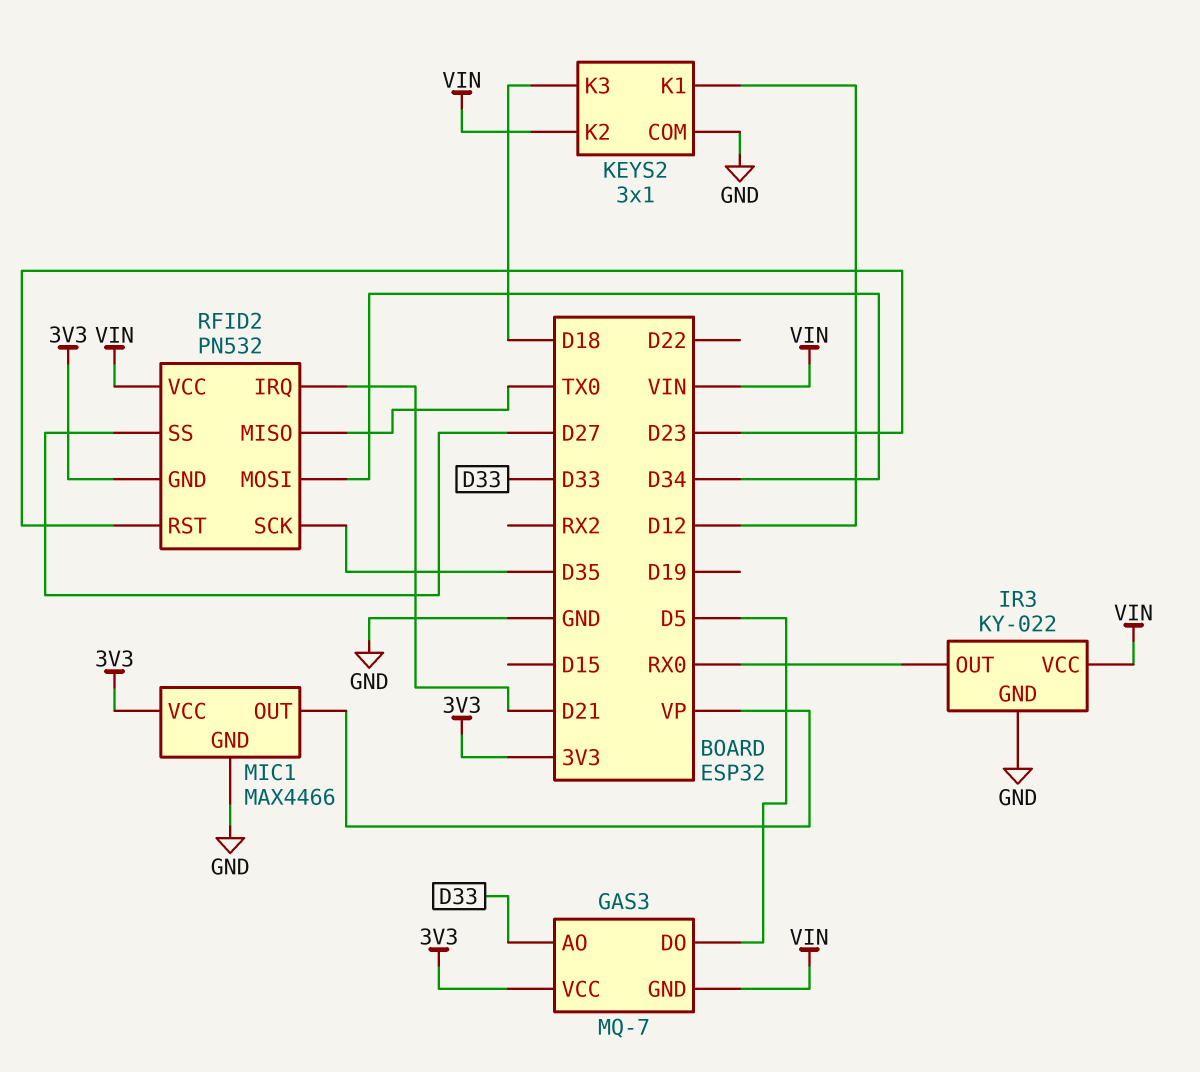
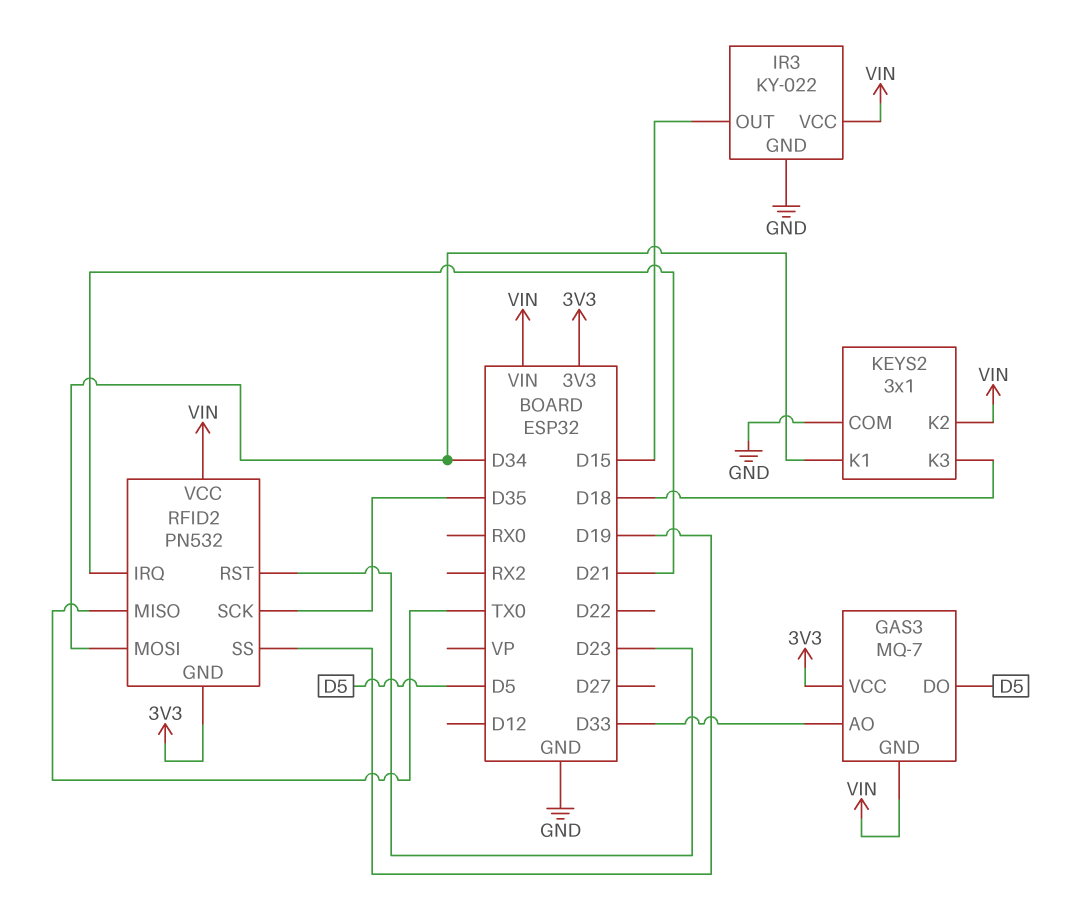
IR3 pin OUT: RX0 -> D15
KEYS2 pin K1: D12 -> D34
MIC1: MAX4466 -> none
MIC1 pin GND: GND -> none
MIC1 pin OUT: VP -> none
MIC1 pin VCC: 3V3 -> none
RFID2 pin SS: D27 -> D19

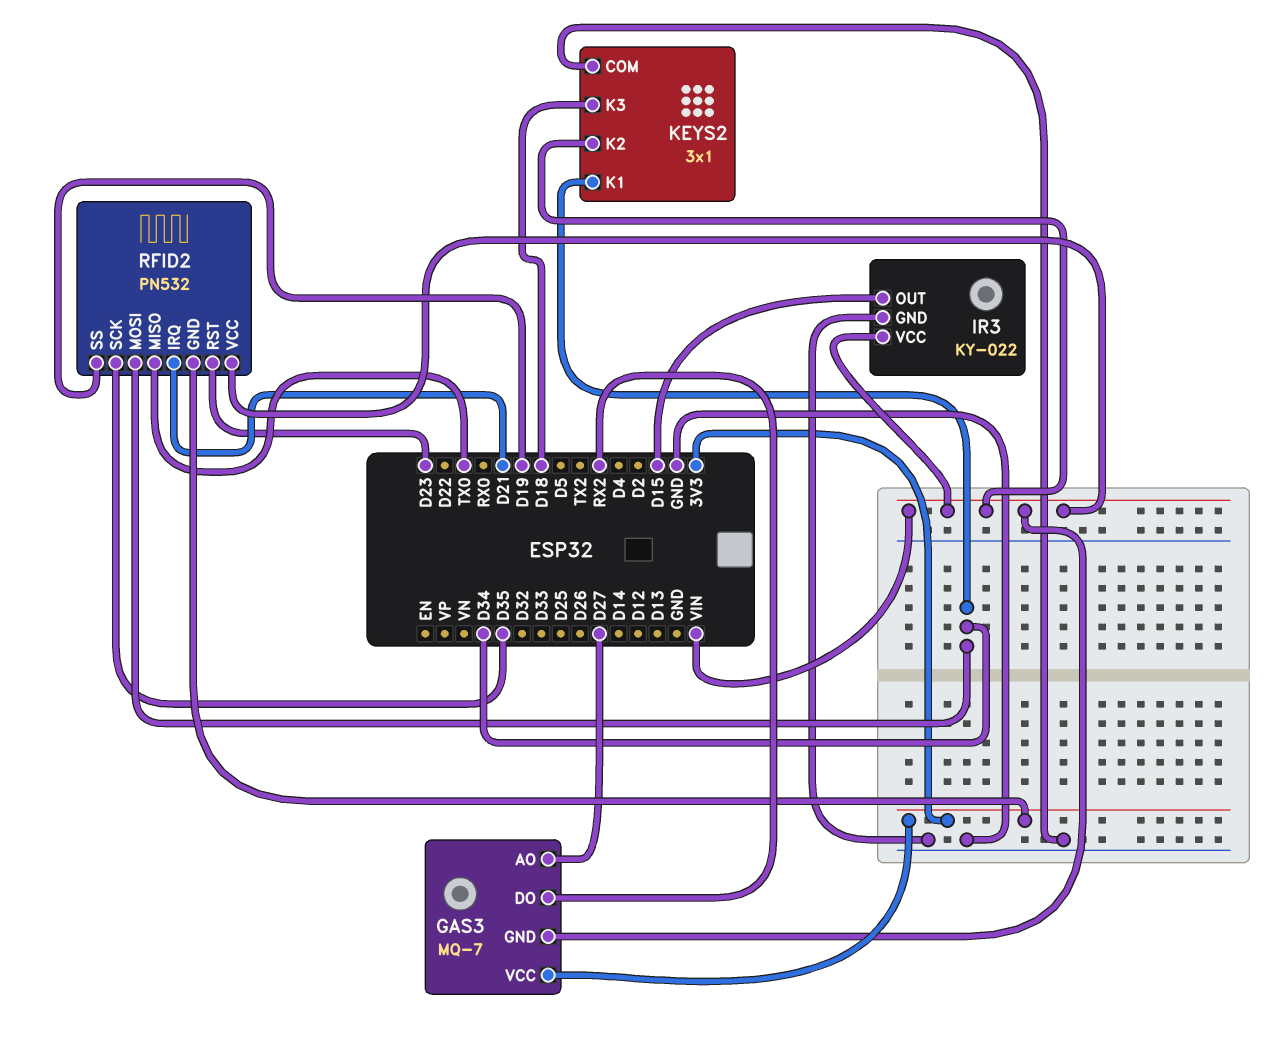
GAS3 pin AO: D33 -> D27
GAS3 pin DO: D5 -> RX2

